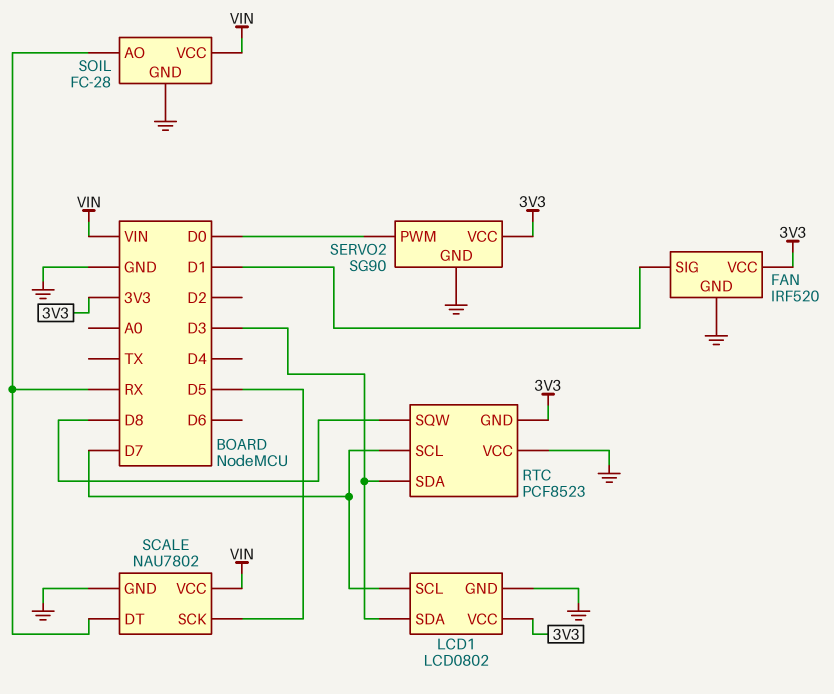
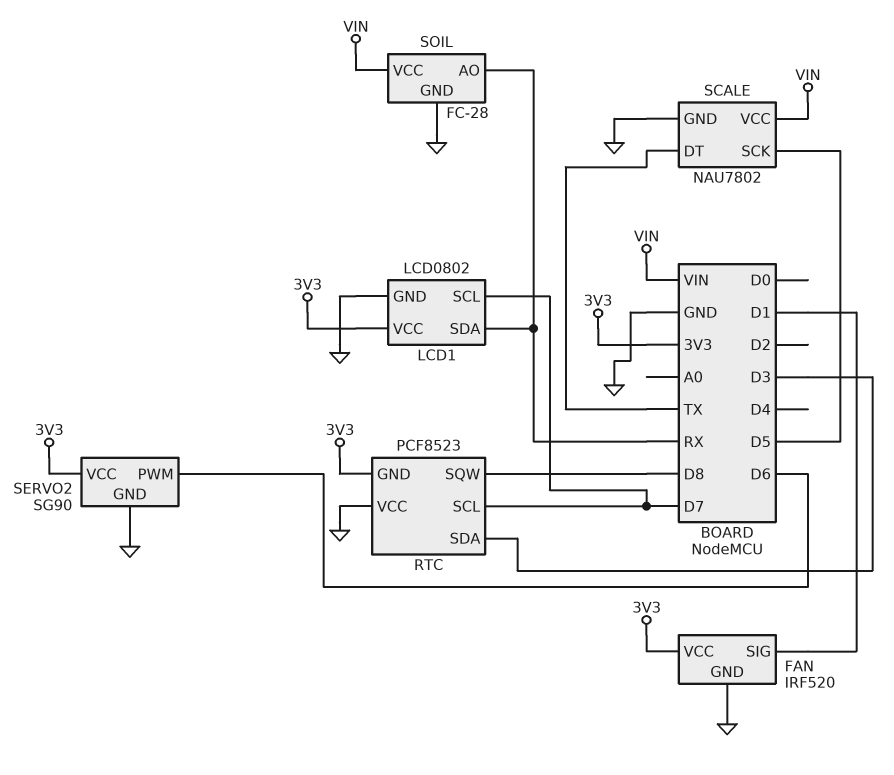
LCD1 pin SDA: D3 -> RX
SCALE pin DT: RX -> TX
SERVO2 pin PWM: D0 -> D6

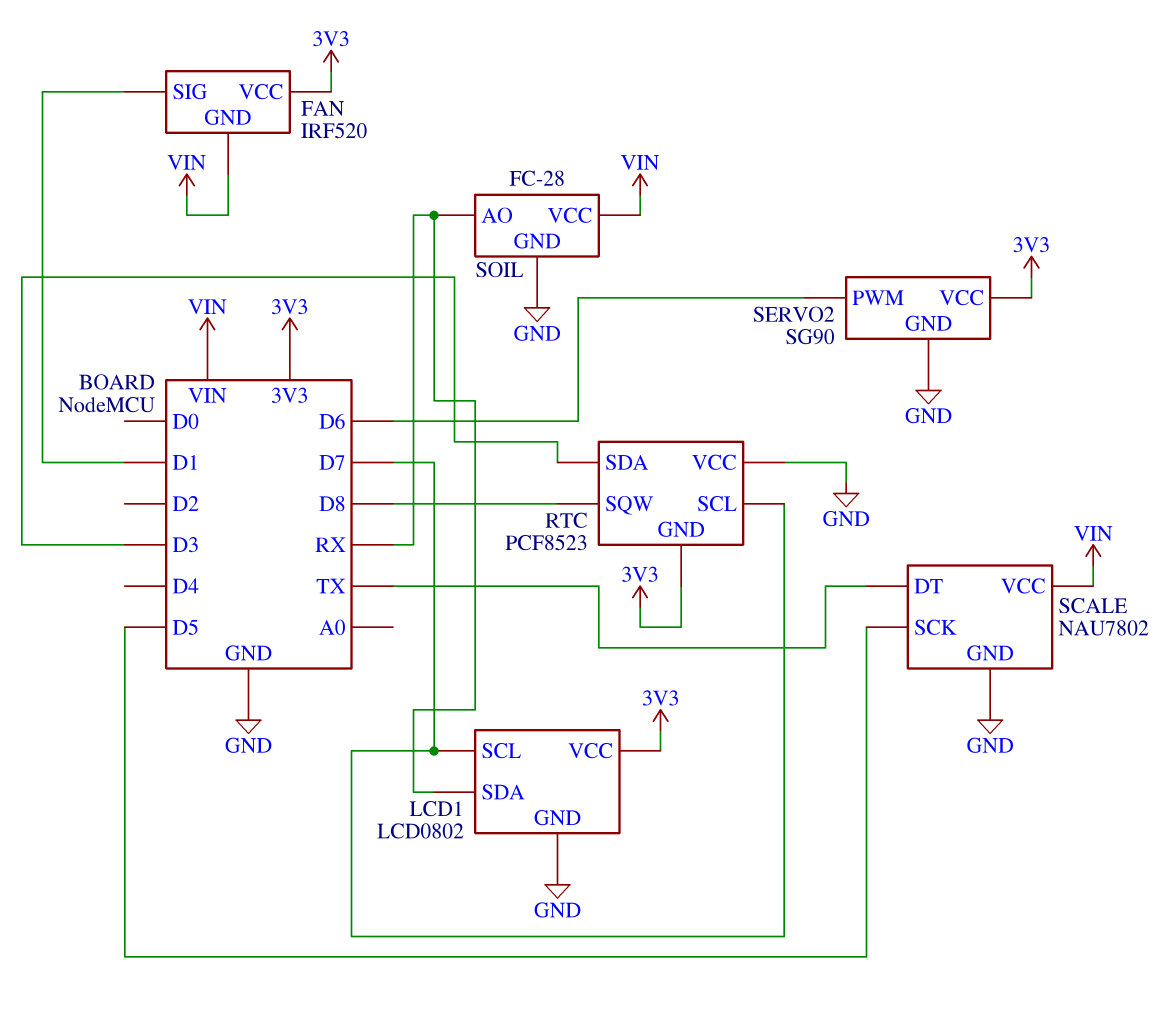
FAN pin GND: GND -> VIN

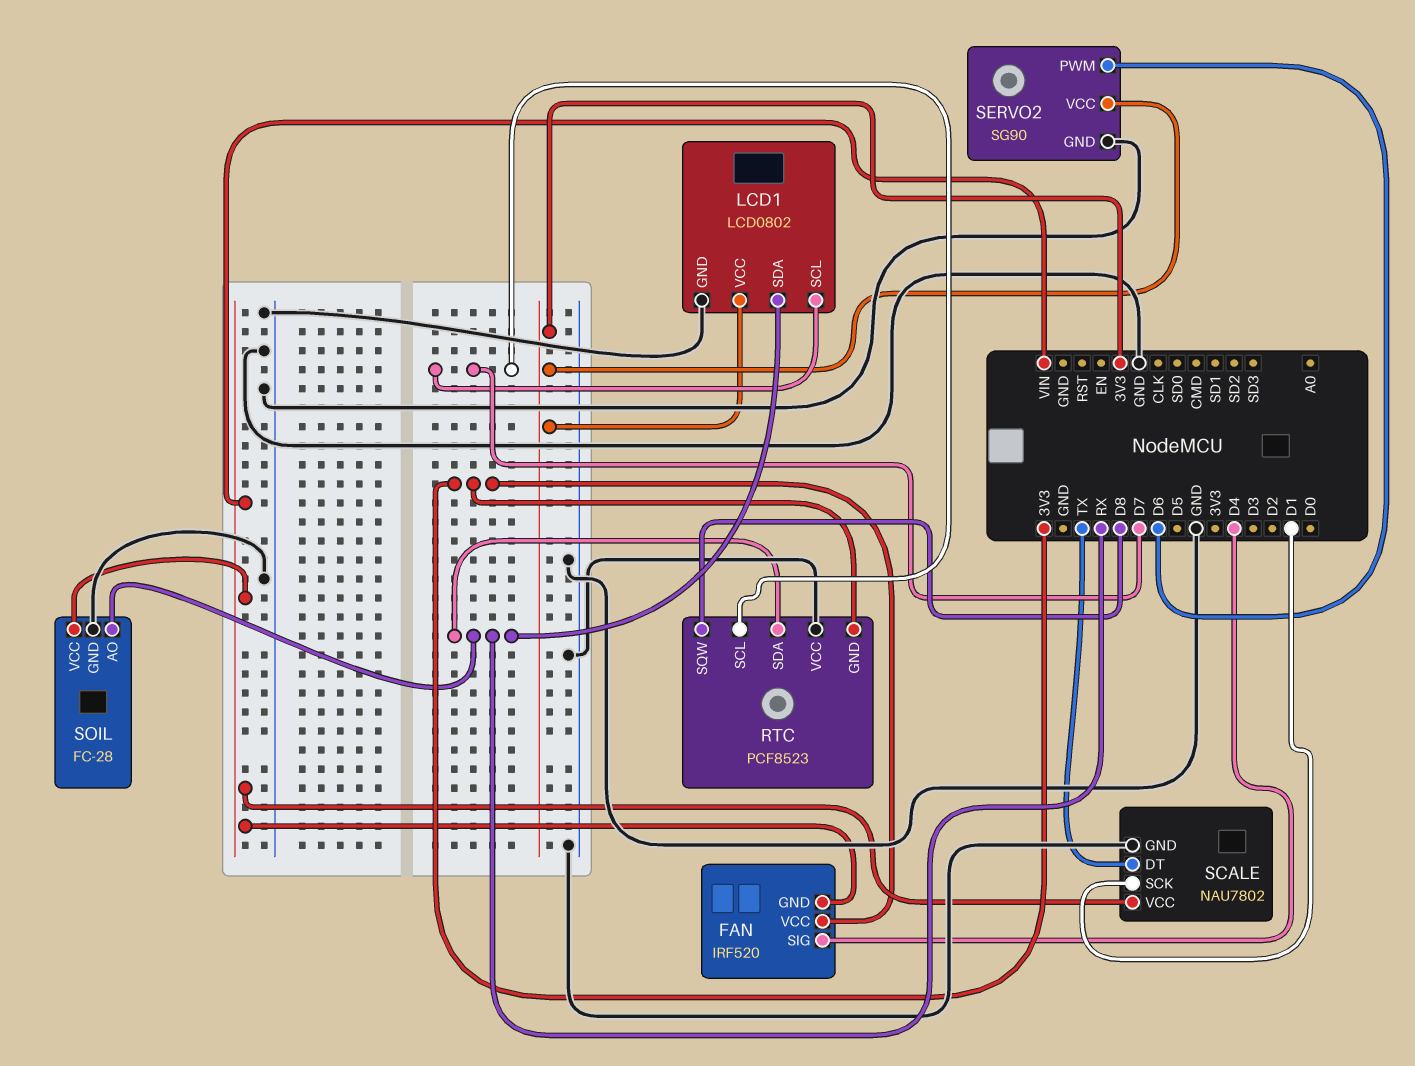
FAN pin SIG: D1 -> D4
RTC pin SDA: D3 -> RX
SCALE pin SCK: D5 -> D1

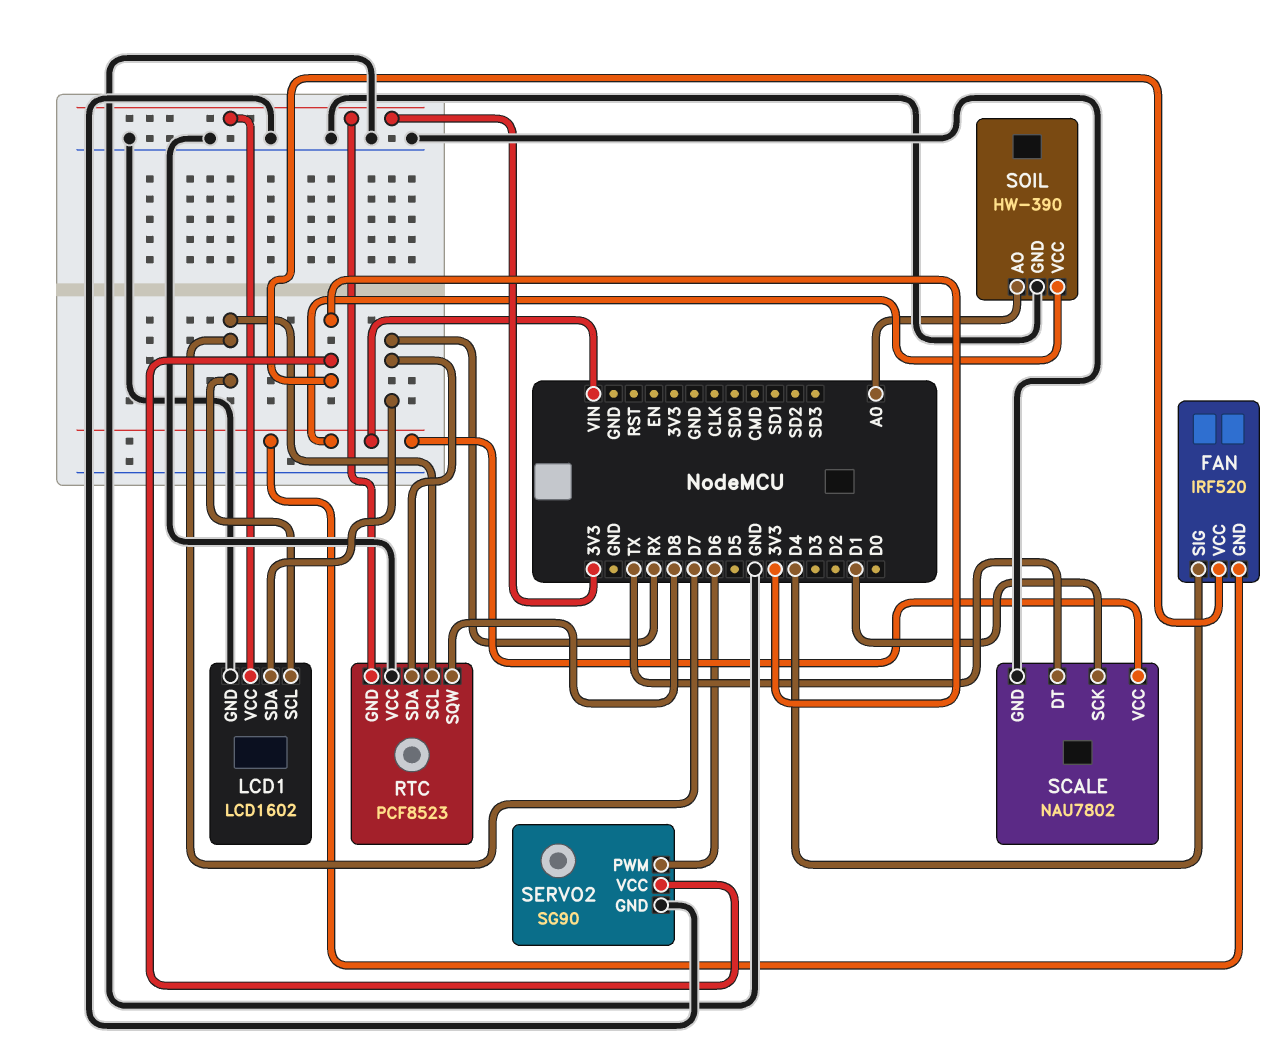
LCD1: LCD0802 -> LCD1602
SOIL: FC-28 -> HW-390
SOIL pin AO: RX -> A0

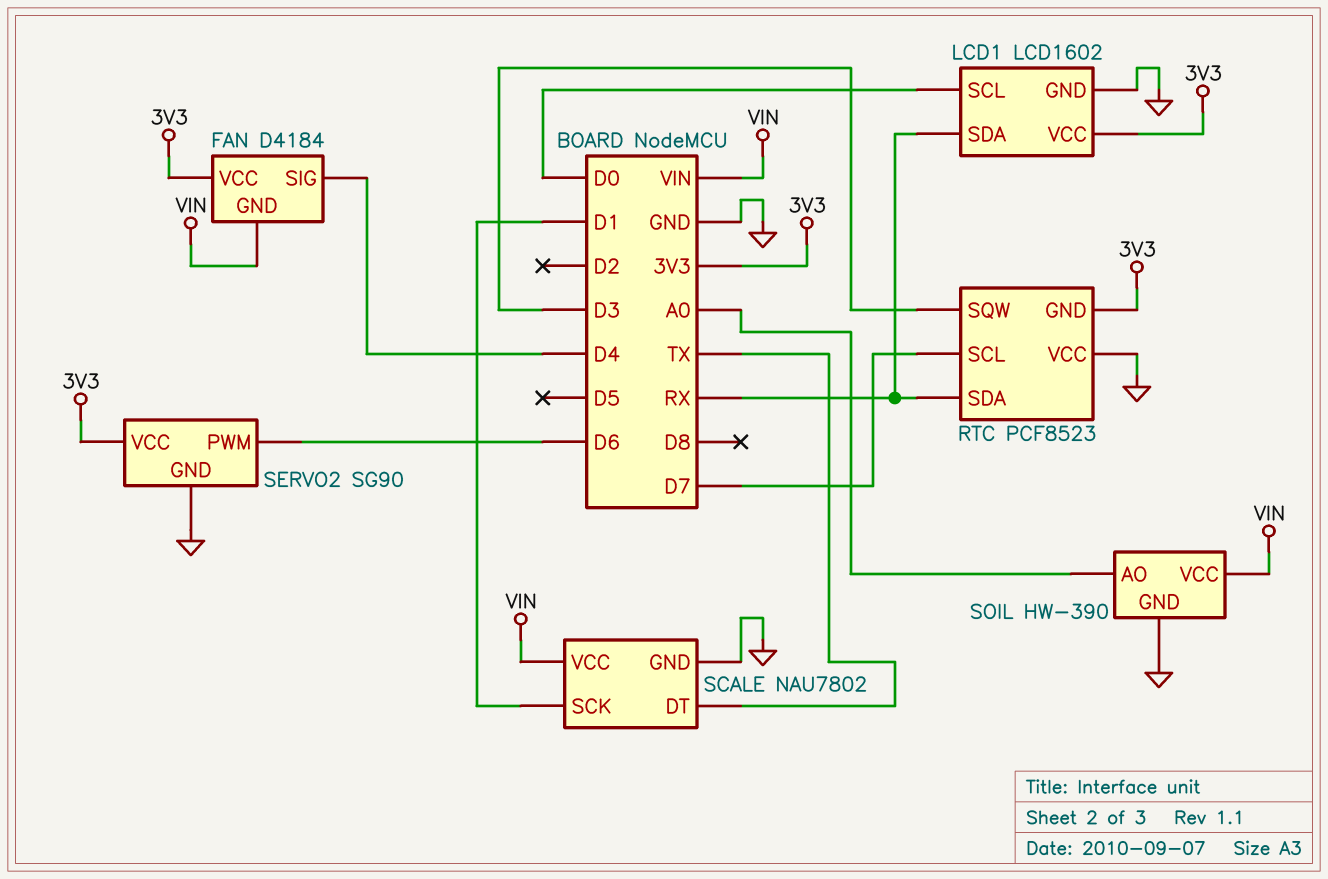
FAN: IRF520 -> D4184
LCD1 pin SCL: D7 -> D0
RTC pin SQW: D8 -> D3

